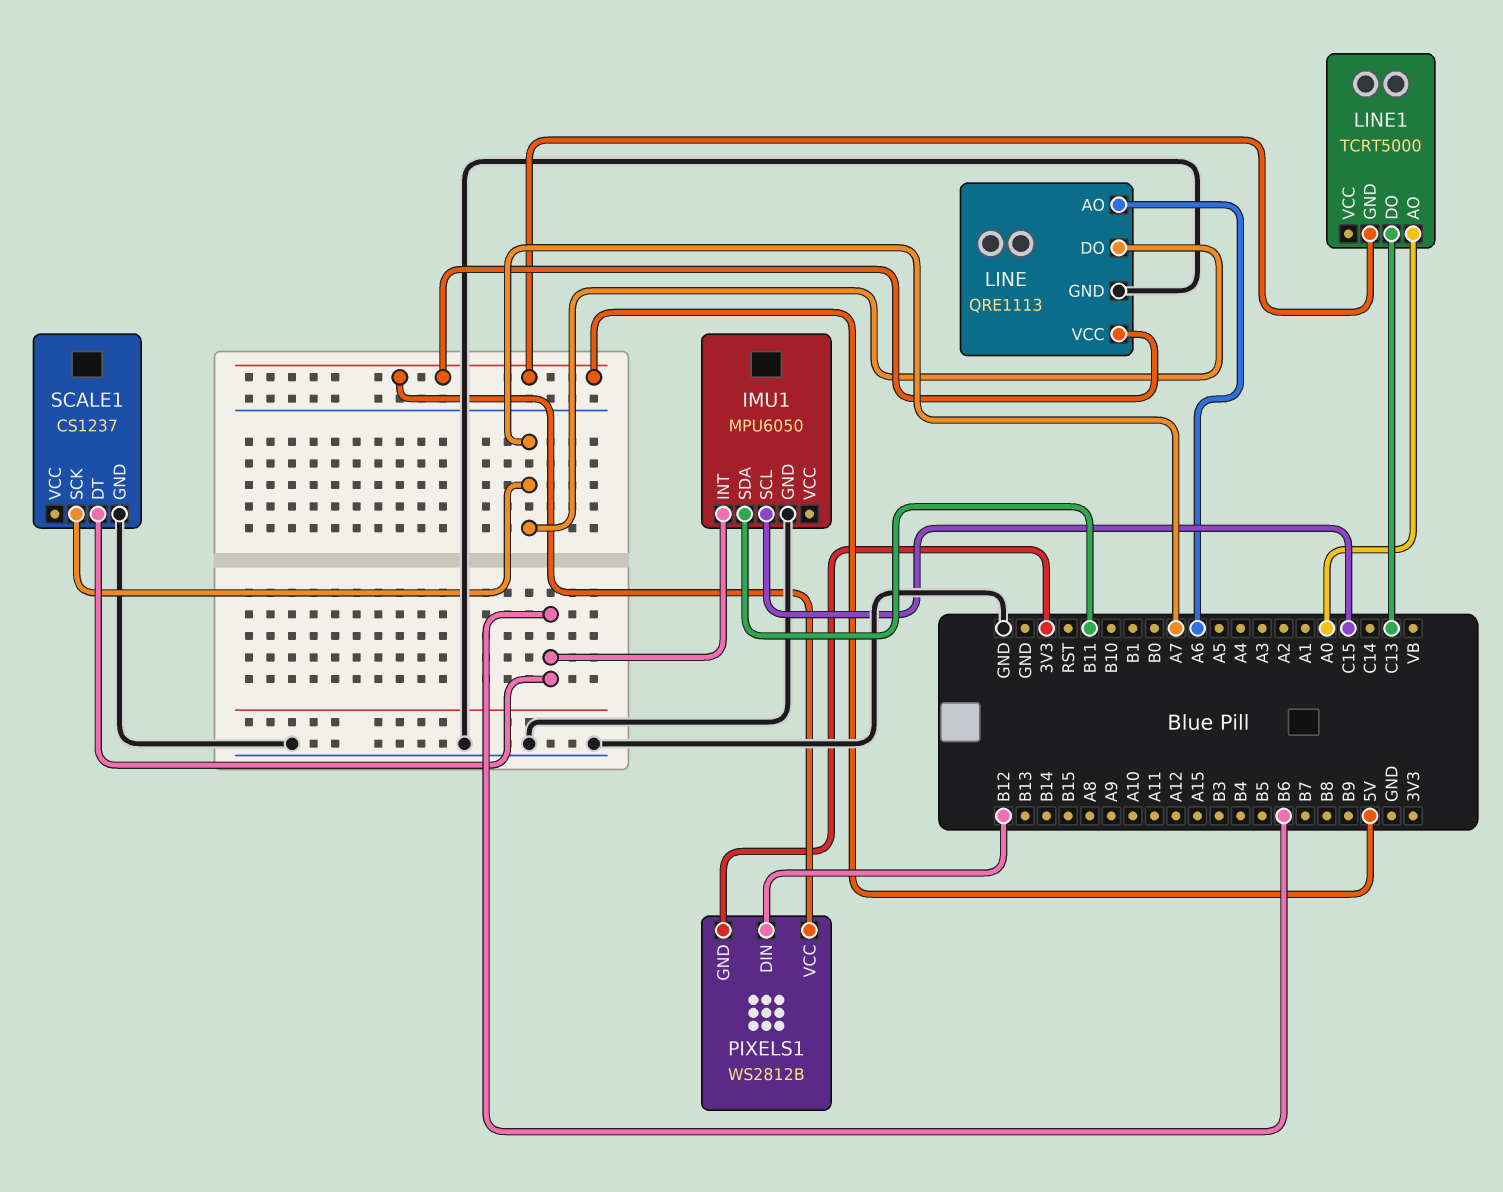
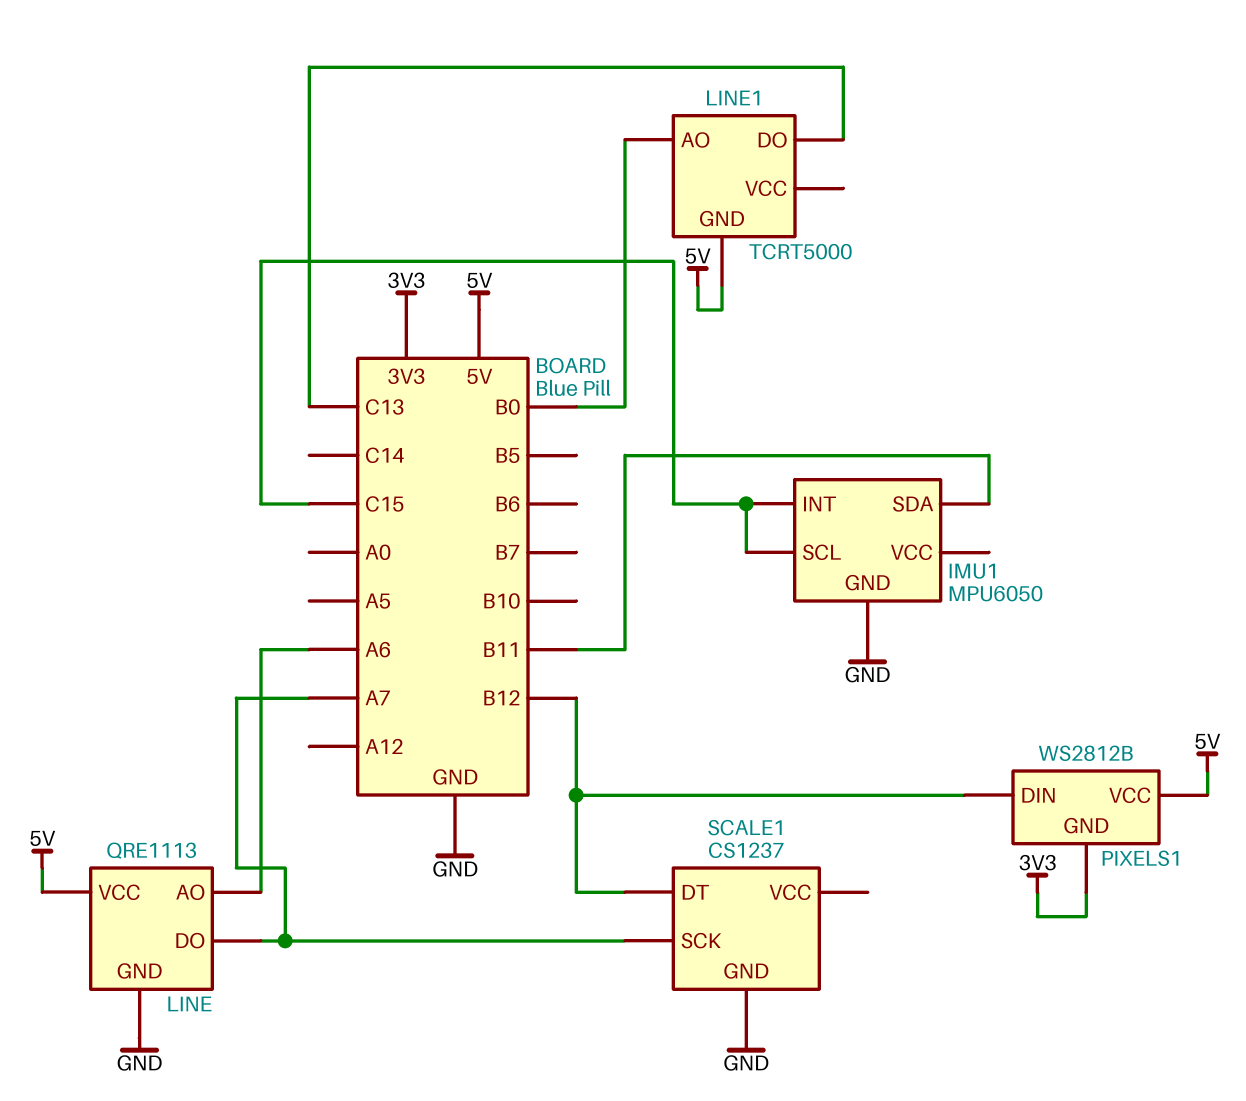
IMU1 pin INT: B6 -> C15
LINE1 pin AO: A0 -> B0
SCALE1 pin DT: B6 -> B12

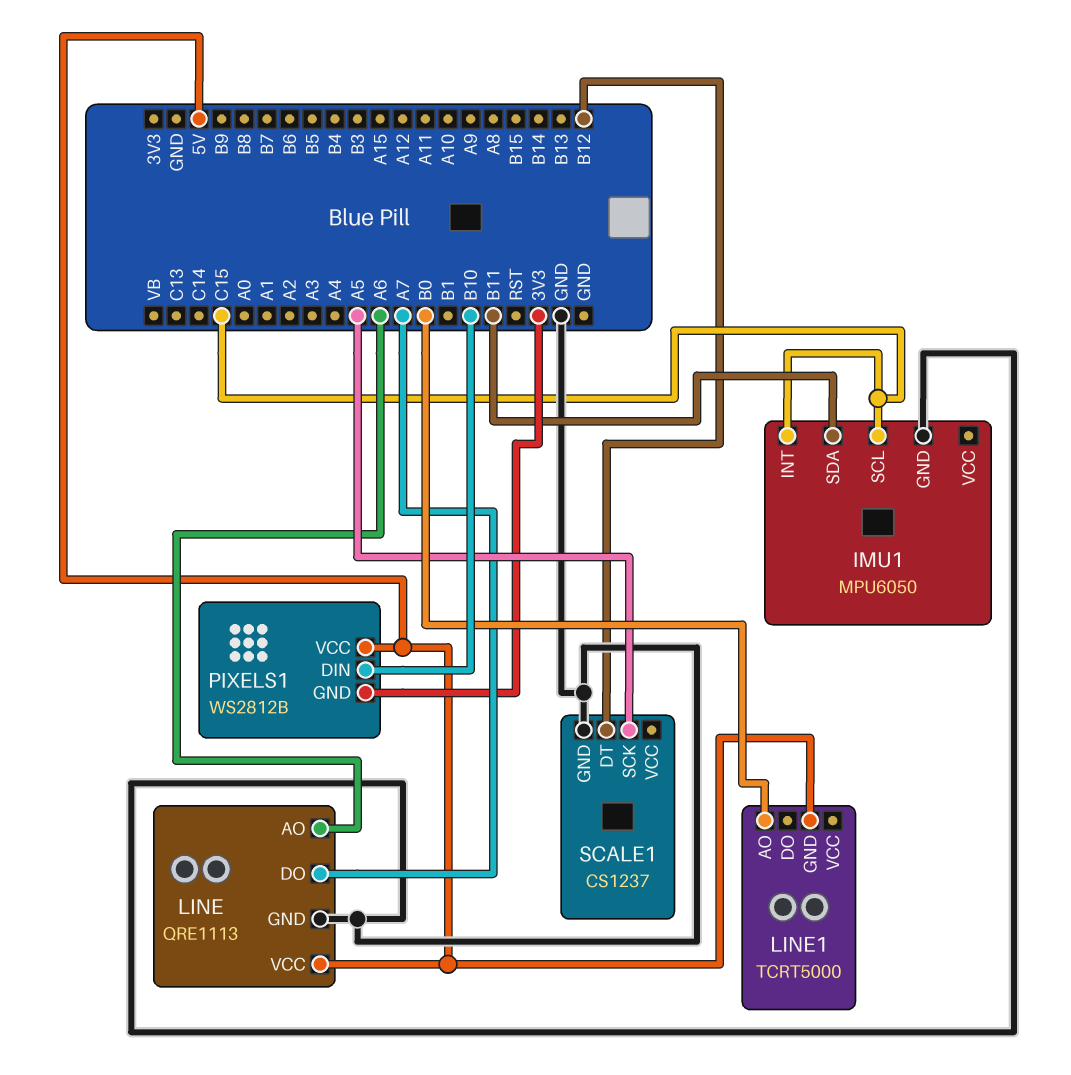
LINE1 pin DO: C13 -> none
PIXELS1 pin DIN: B12 -> B10
SCALE1 pin SCK: A7 -> A5

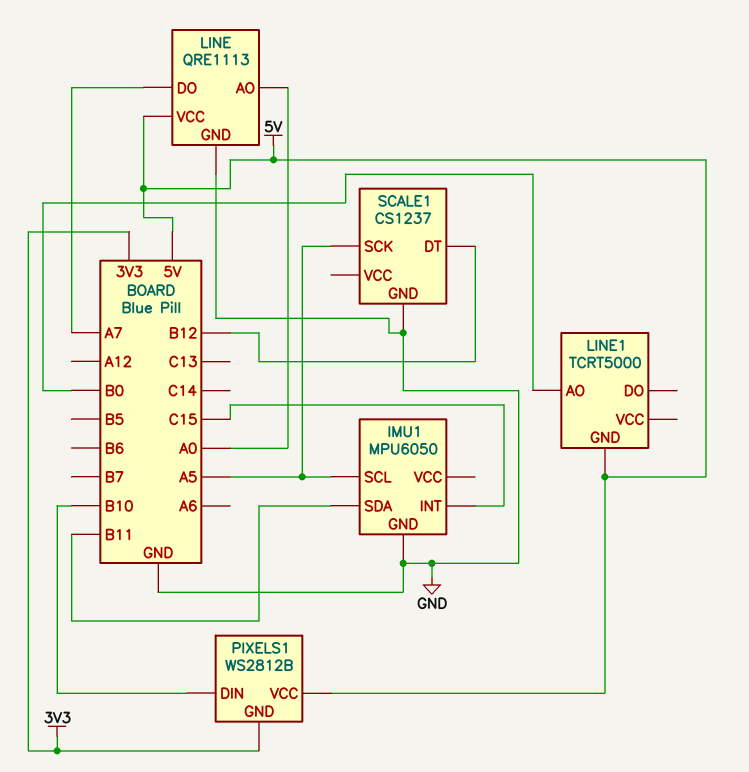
IMU1 pin SCL: C15 -> A5
LINE pin AO: A6 -> A0

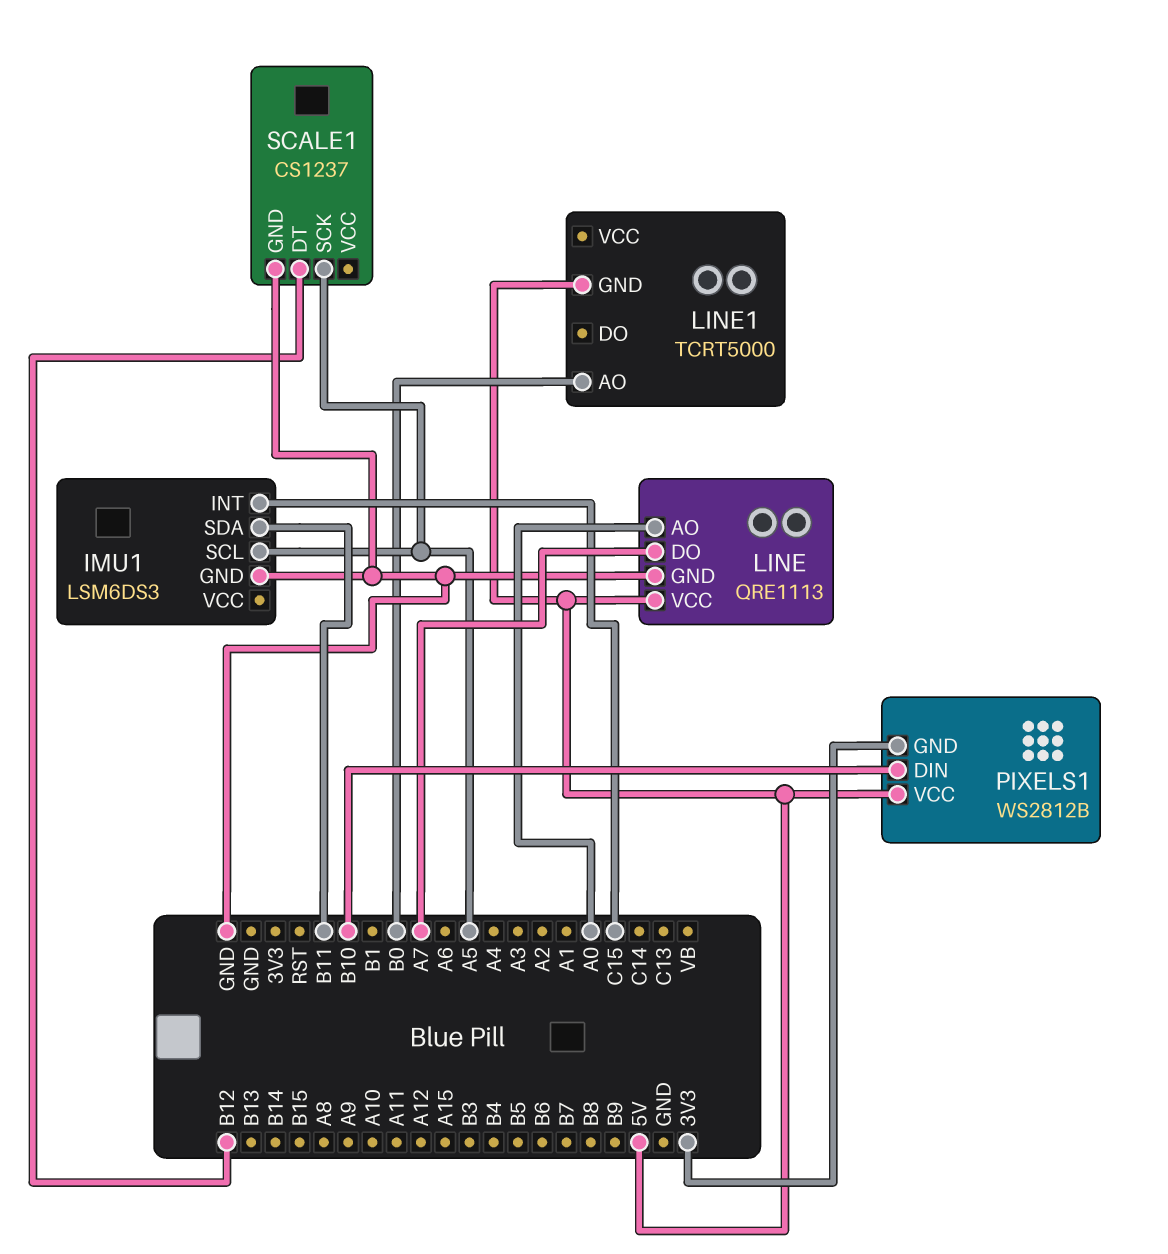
IMU1: MPU6050 -> LSM6DS3

